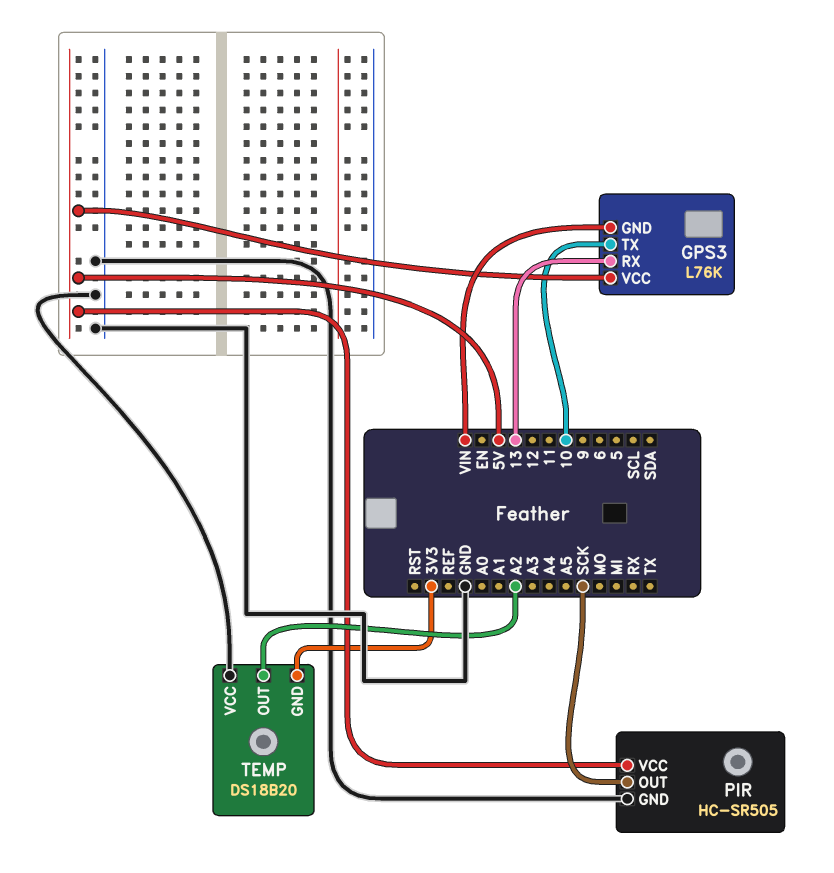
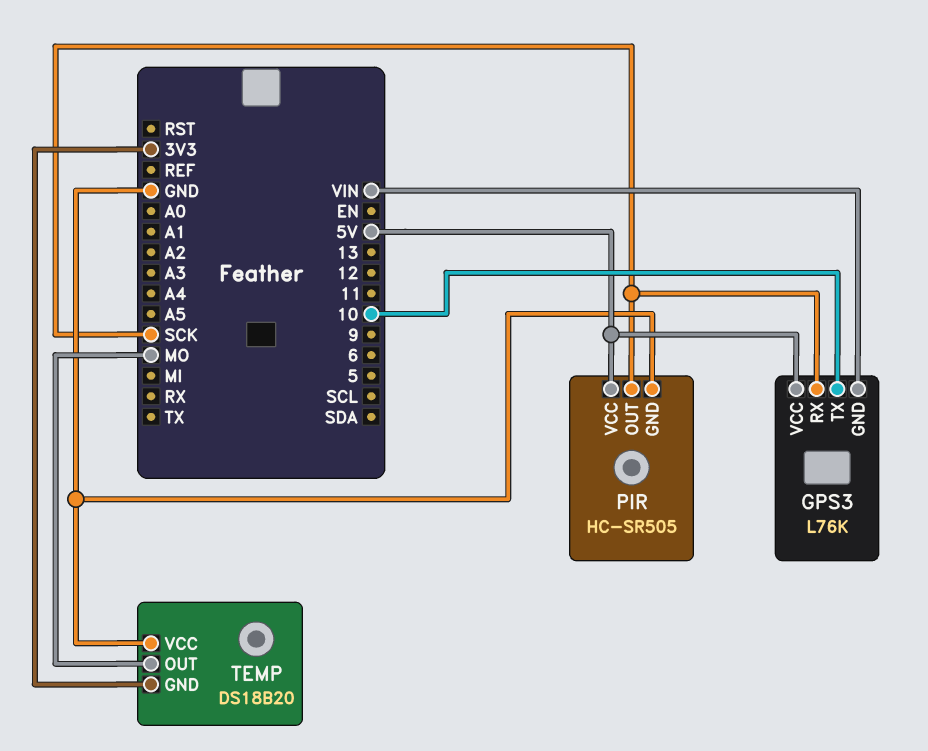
GPS3 pin RX: 13 -> SCK
TEMP pin OUT: A2 -> MO

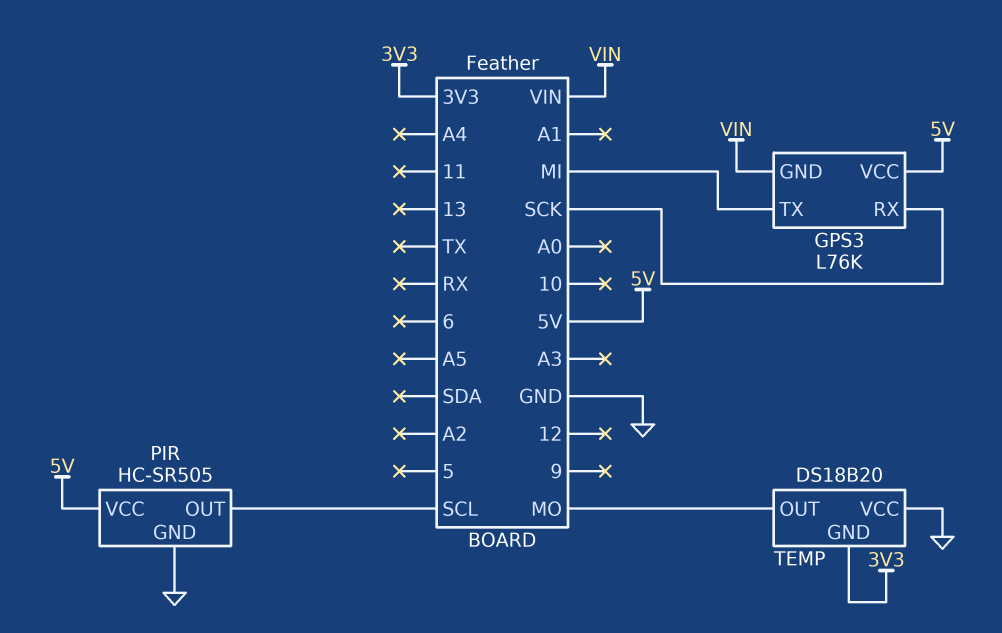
GPS3 pin TX: 10 -> MI
PIR pin OUT: SCK -> SCL

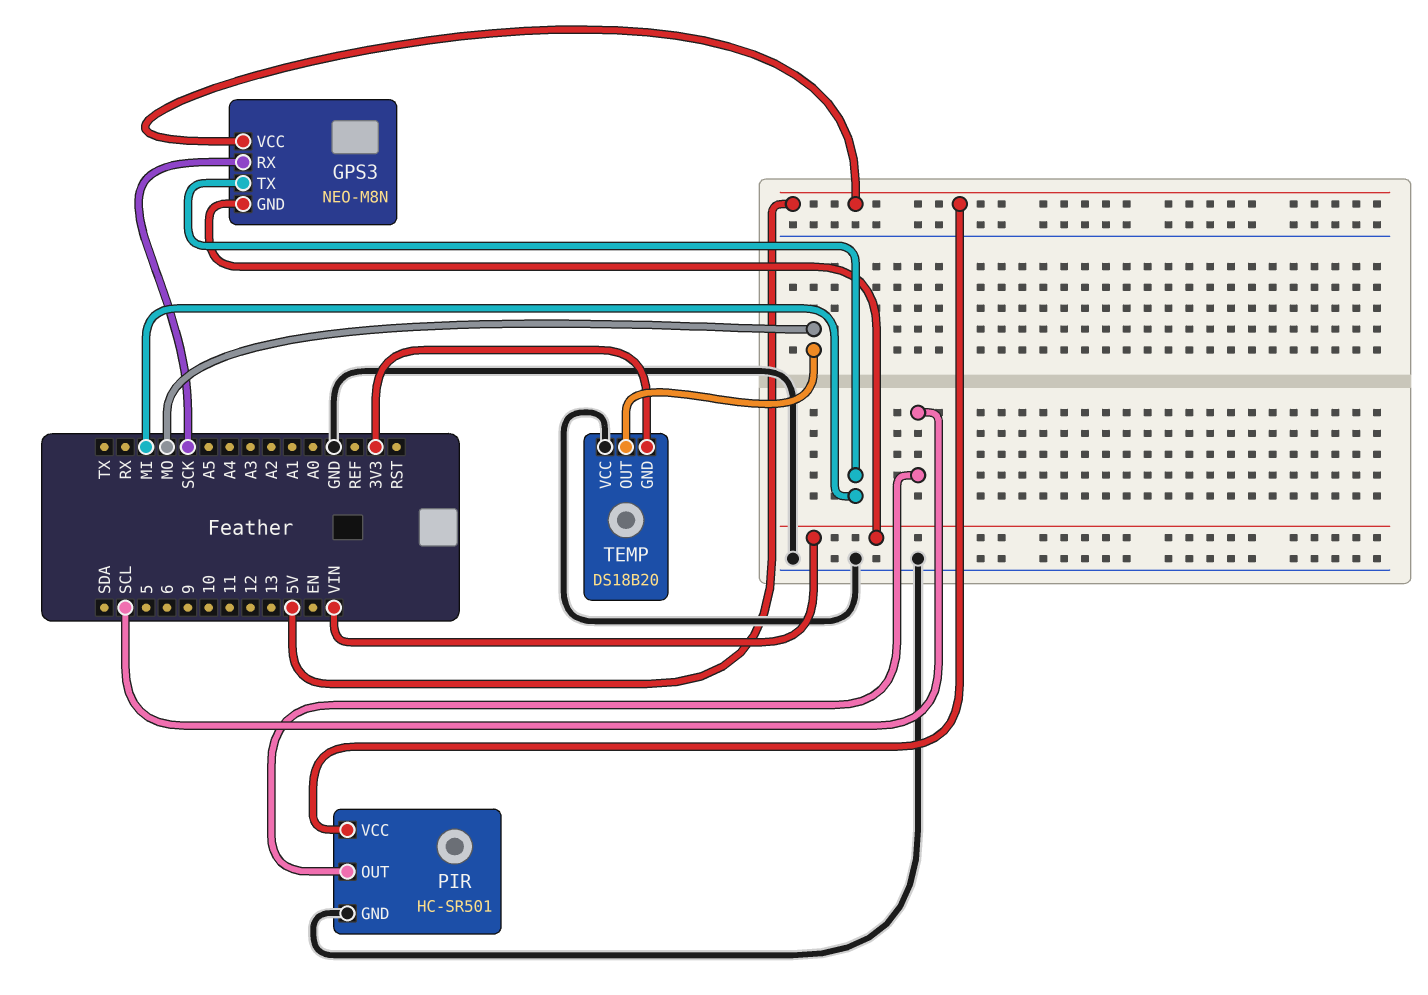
GPS3: L76K -> NEO-M8N
PIR: HC-SR505 -> HC-SR501

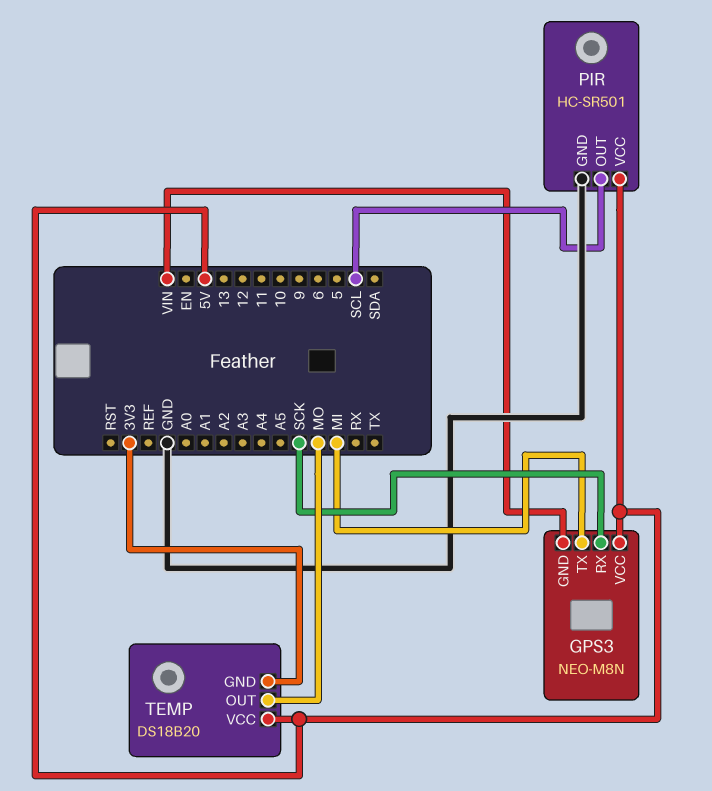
TEMP pin VCC: GND -> 5V

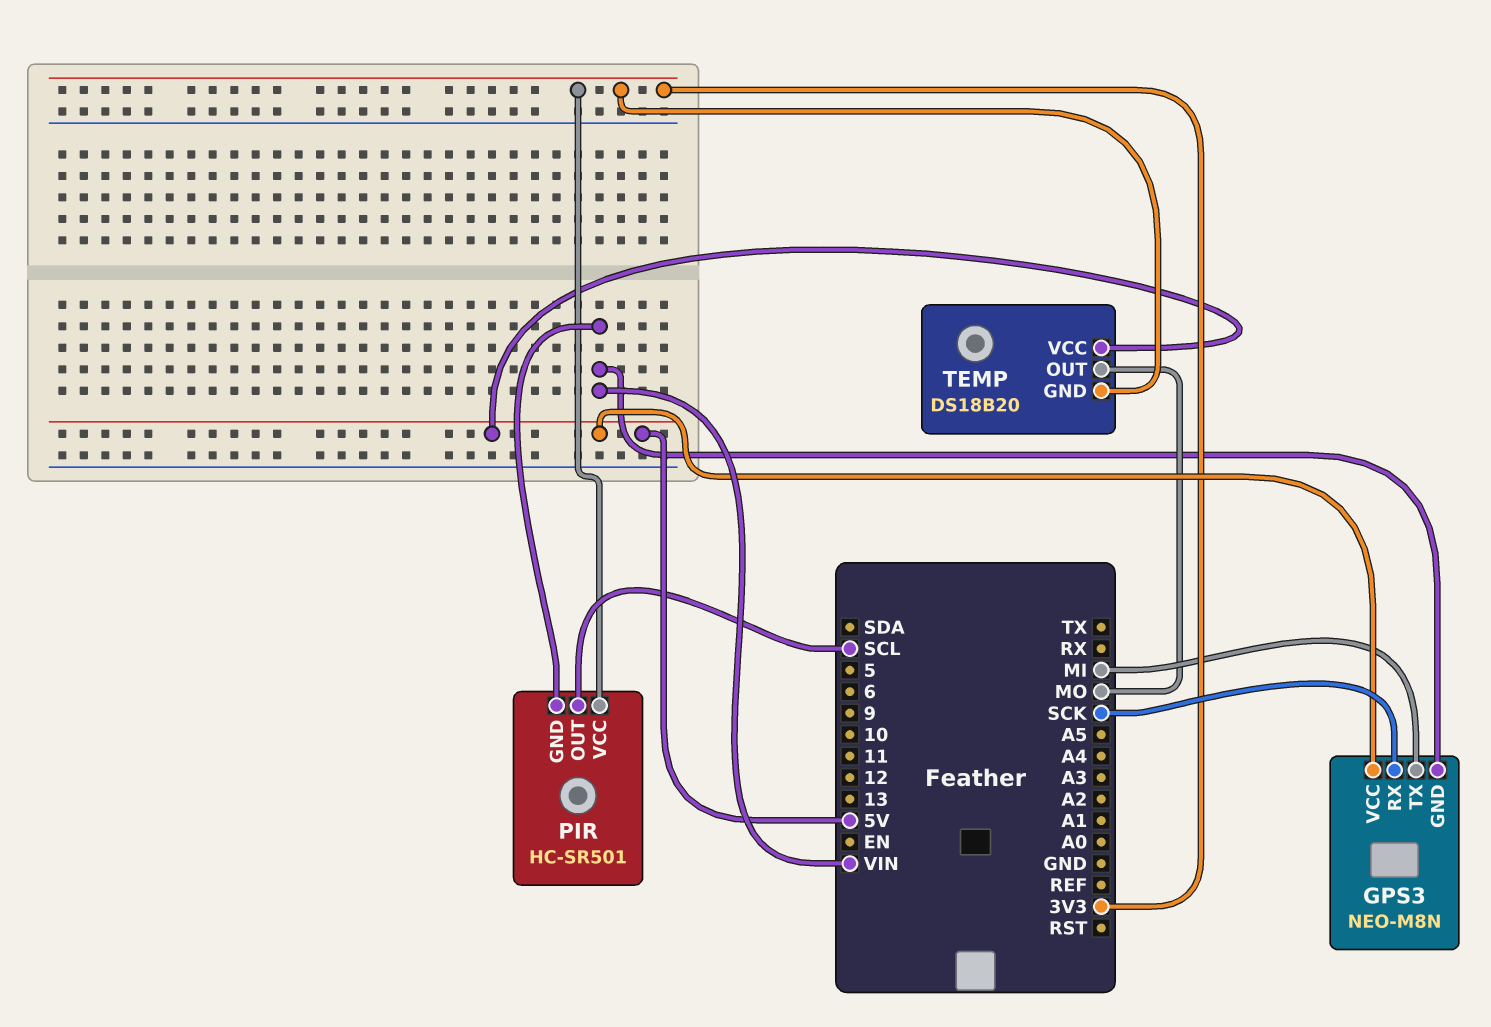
PIR pin GND: GND -> VIN
PIR pin VCC: 5V -> 3V3

